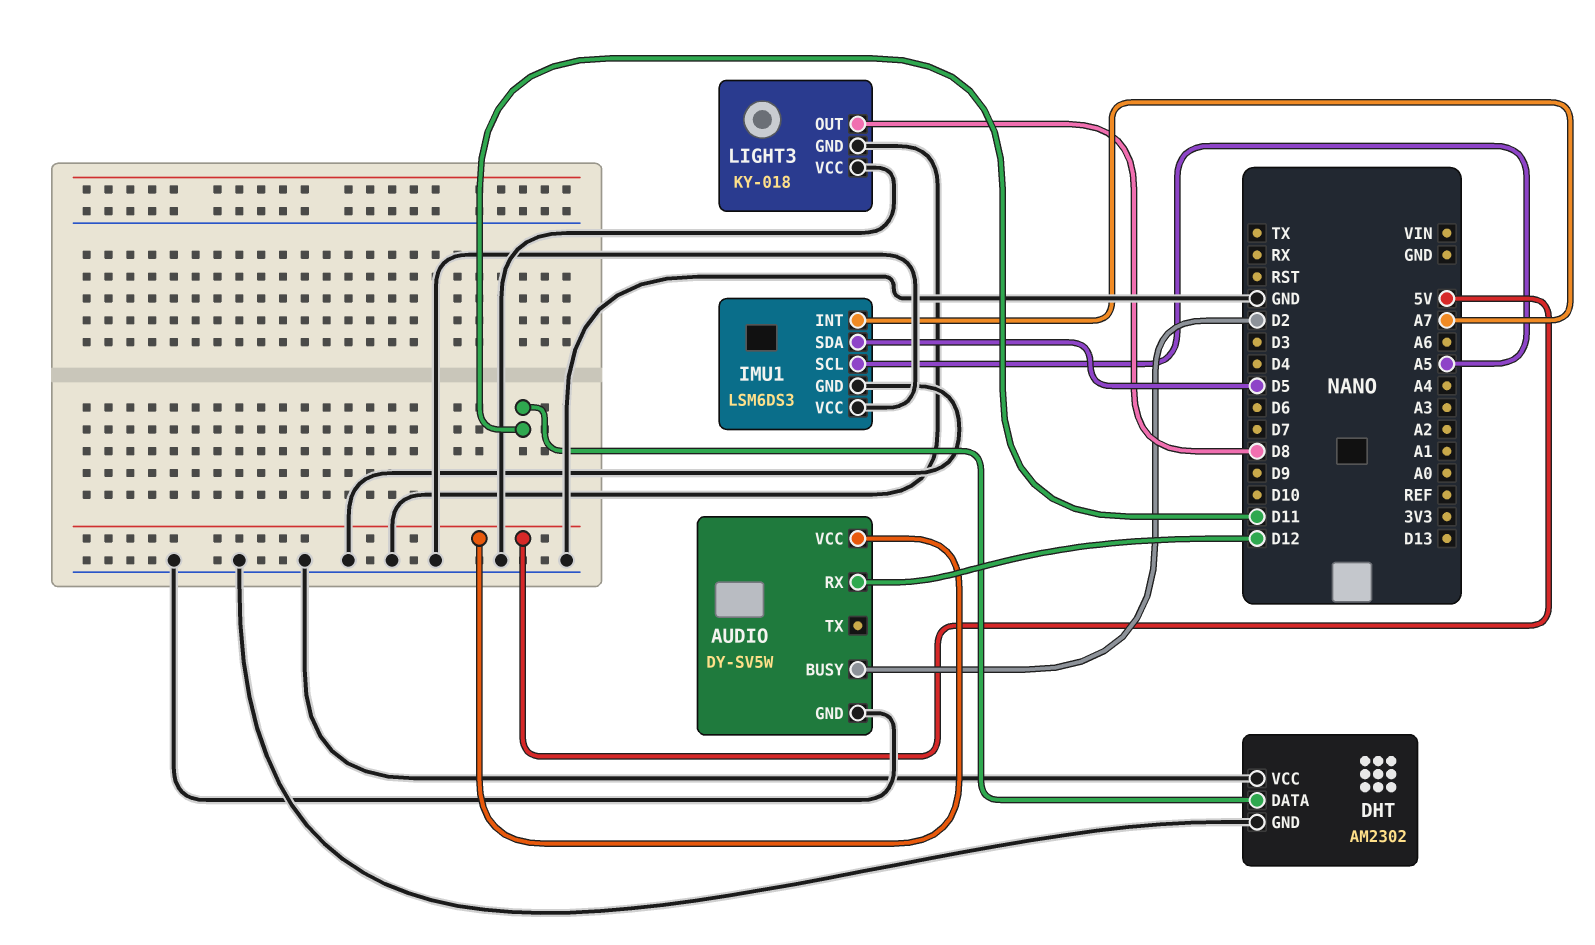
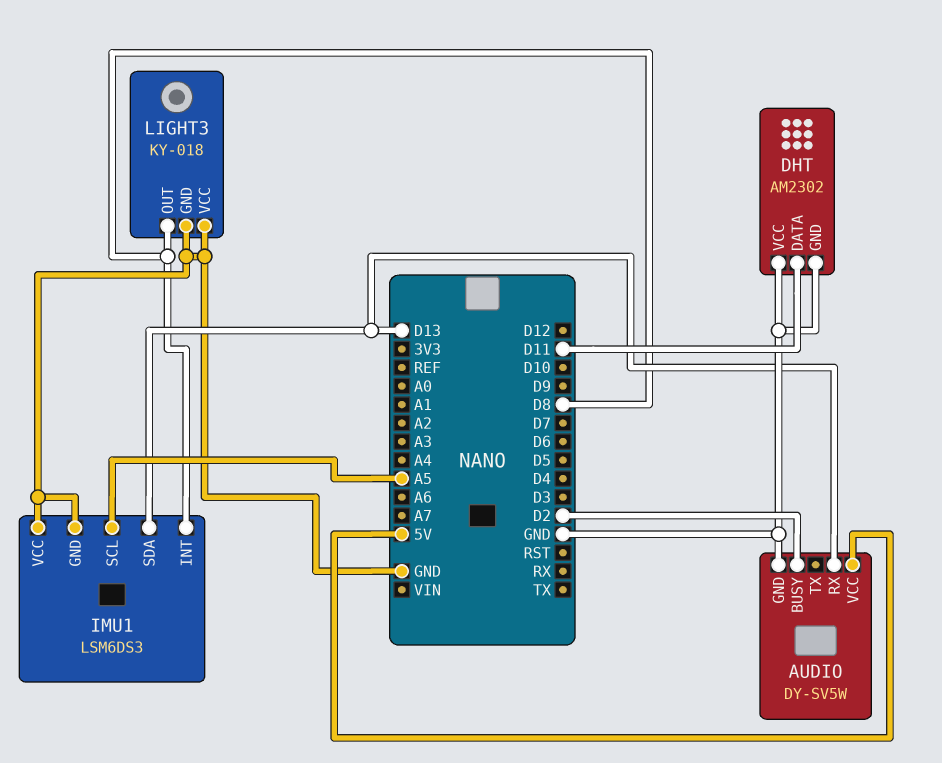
AUDIO pin RX: D12 -> D13
IMU1 pin INT: A7 -> D8
IMU1 pin SDA: D5 -> D13

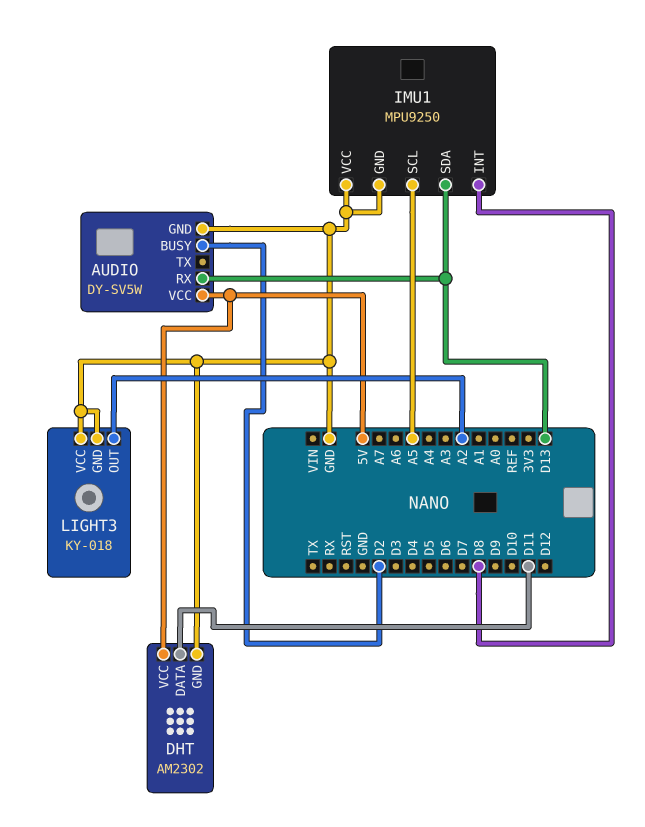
DHT pin VCC: GND -> 5V
IMU1: LSM6DS3 -> MPU9250
LIGHT3 pin OUT: D8 -> A2

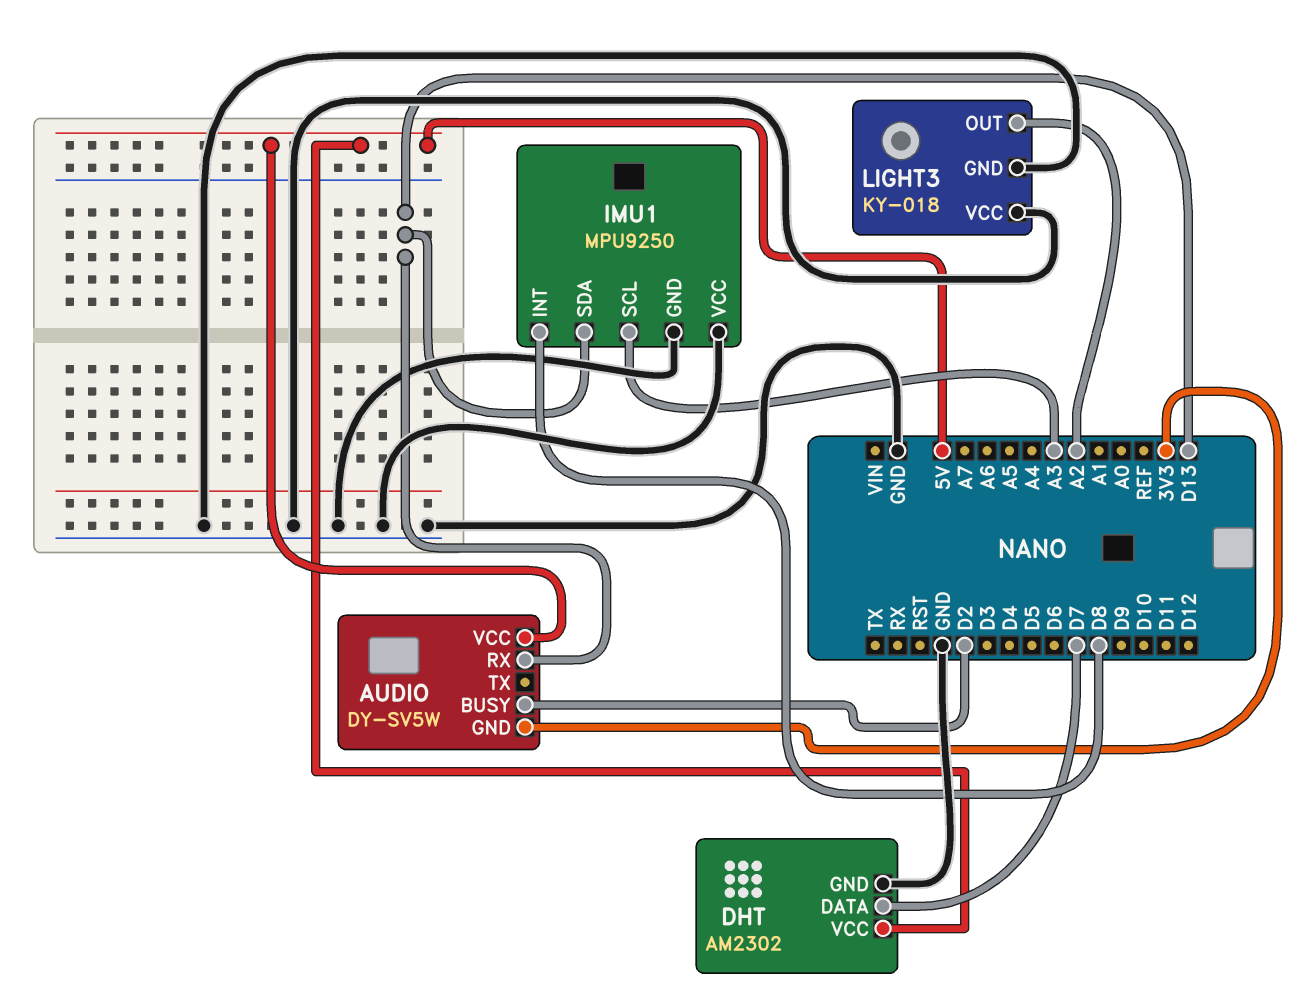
AUDIO pin GND: GND -> 3V3
DHT pin DATA: D11 -> D7
IMU1 pin SCL: A5 -> A3

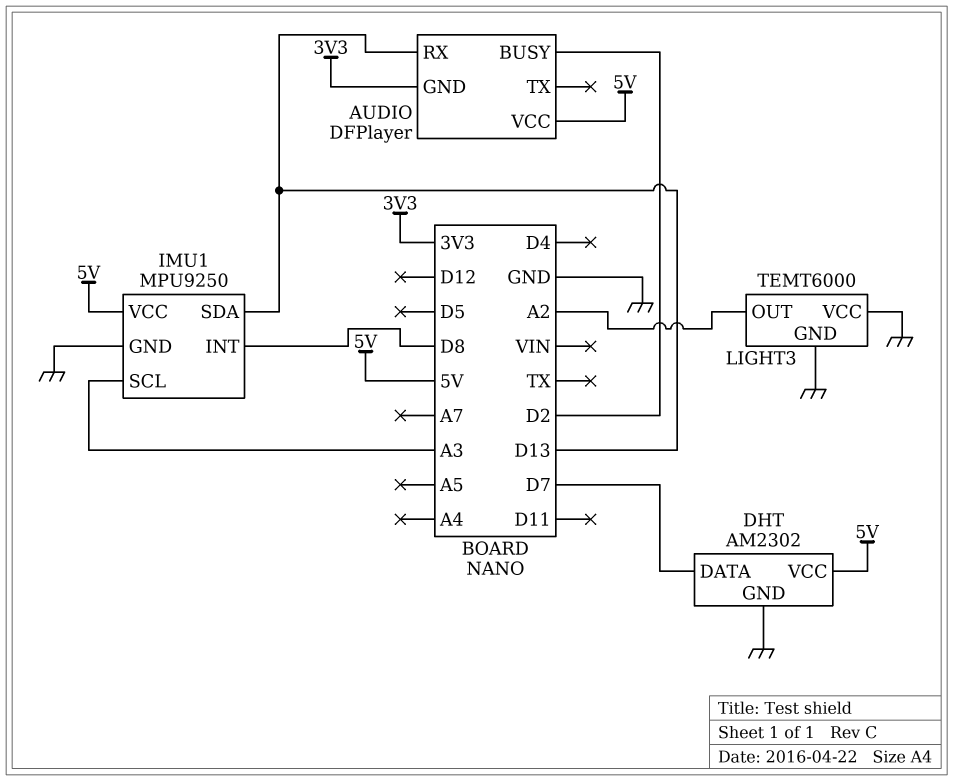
AUDIO: DY-SV5W -> DFPlayer
IMU1 pin VCC: GND -> 5V
LIGHT3: KY-018 -> TEMT6000

